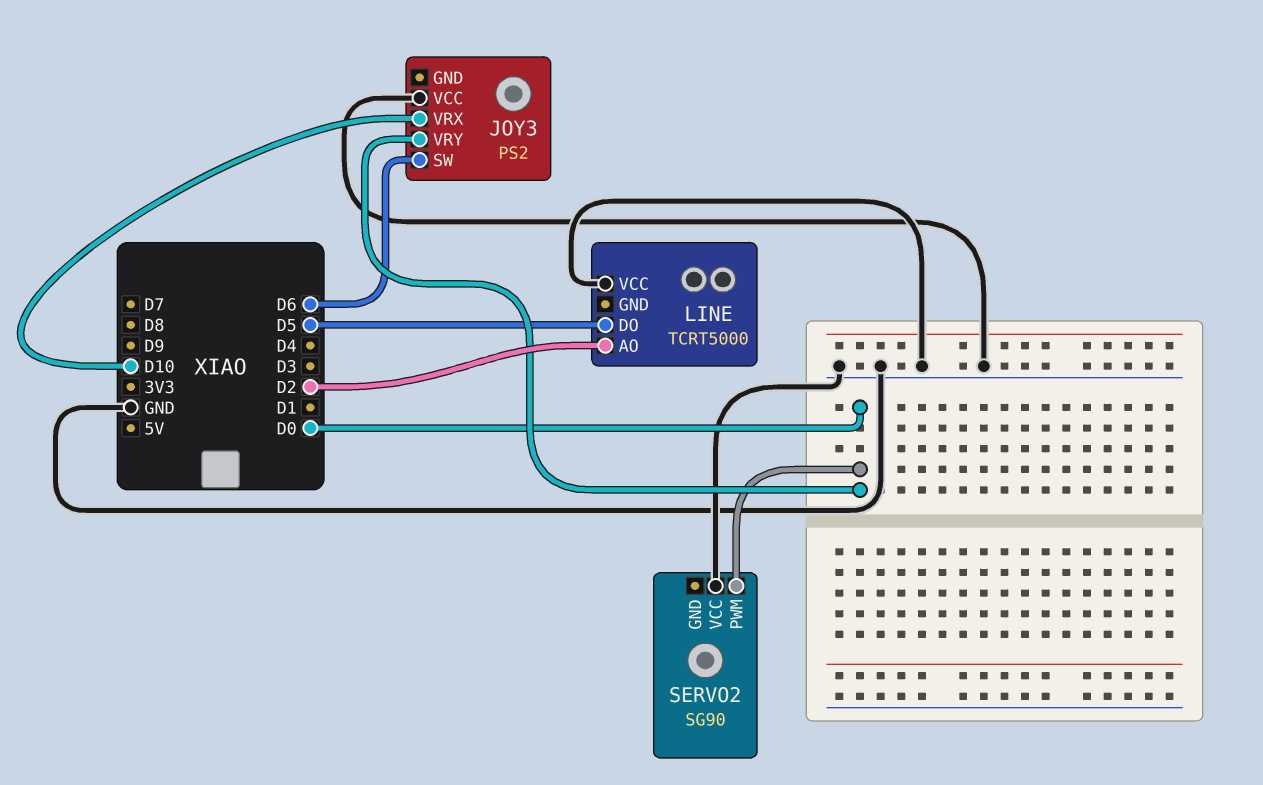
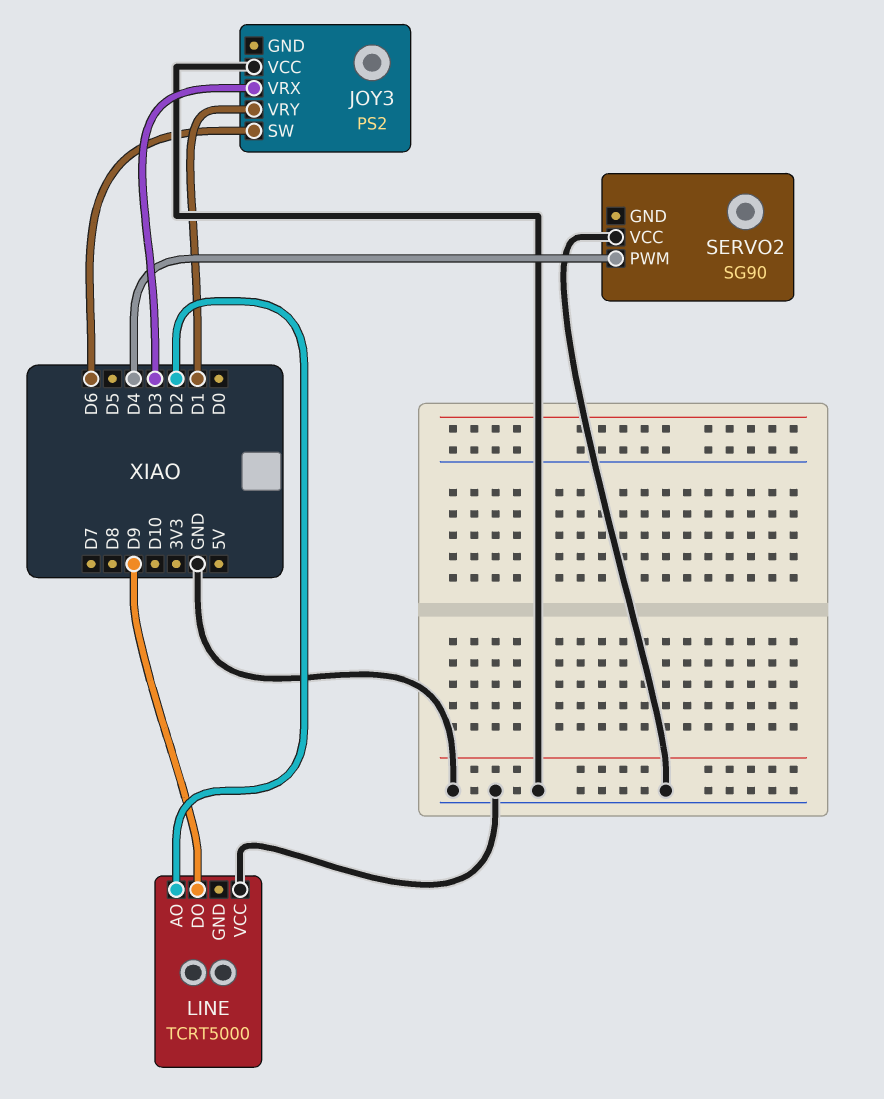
JOY3 pin VRX: D10 -> D3
JOY3 pin VRY: D0 -> D1
LINE pin DO: D5 -> D9
SERVO2 pin PWM: D0 -> D4

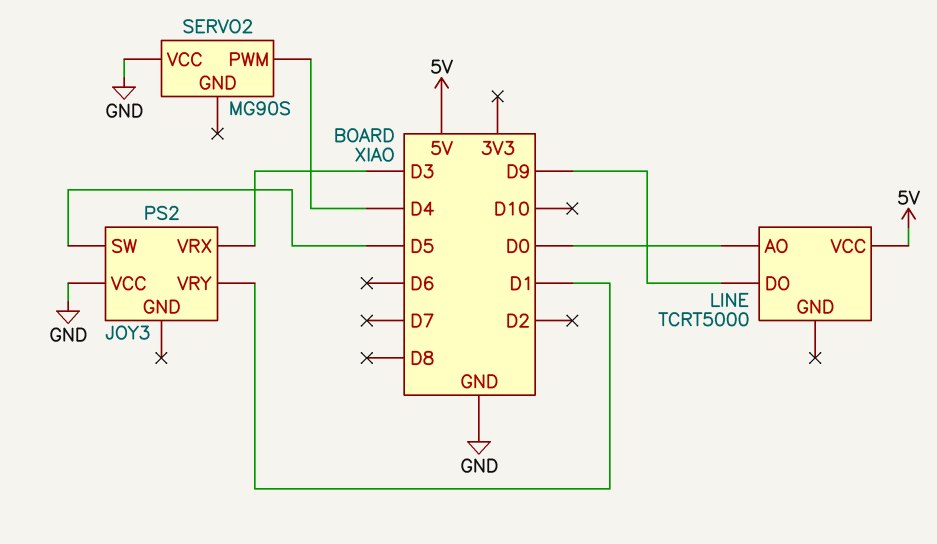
JOY3 pin SW: D6 -> D5
LINE pin AO: D2 -> D0
LINE pin VCC: GND -> 5V
SERVO2: SG90 -> MG90S

